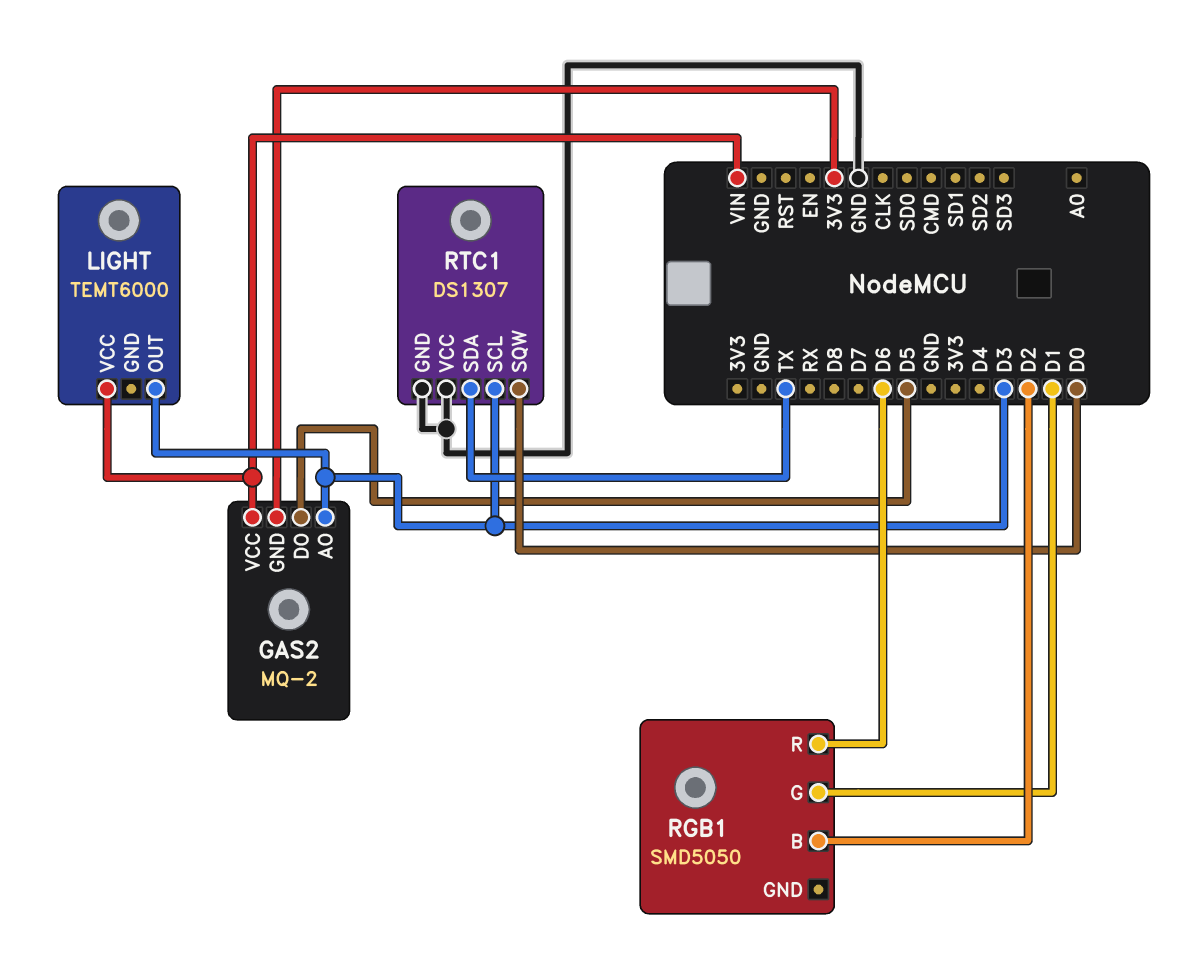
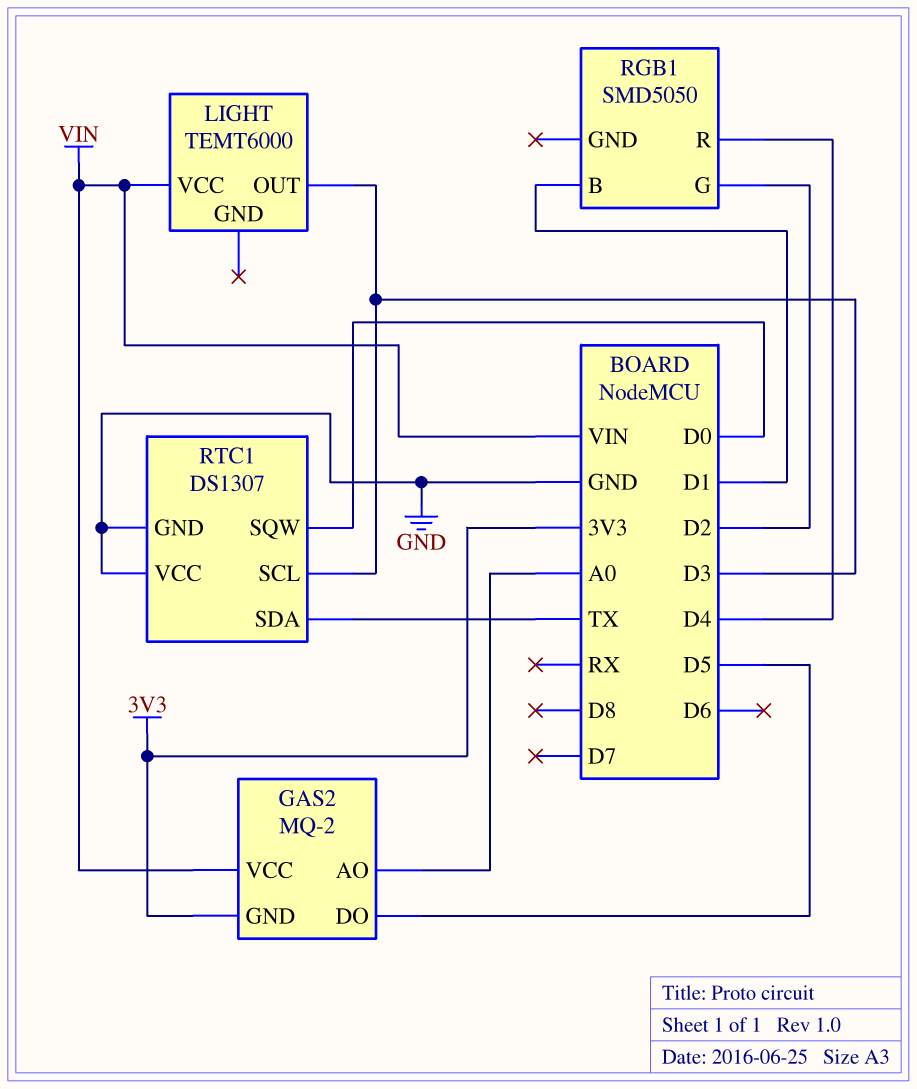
GAS2 pin AO: D3 -> A0
RGB1 pin B: D2 -> D1
RGB1 pin G: D1 -> D2
RGB1 pin R: D6 -> D4

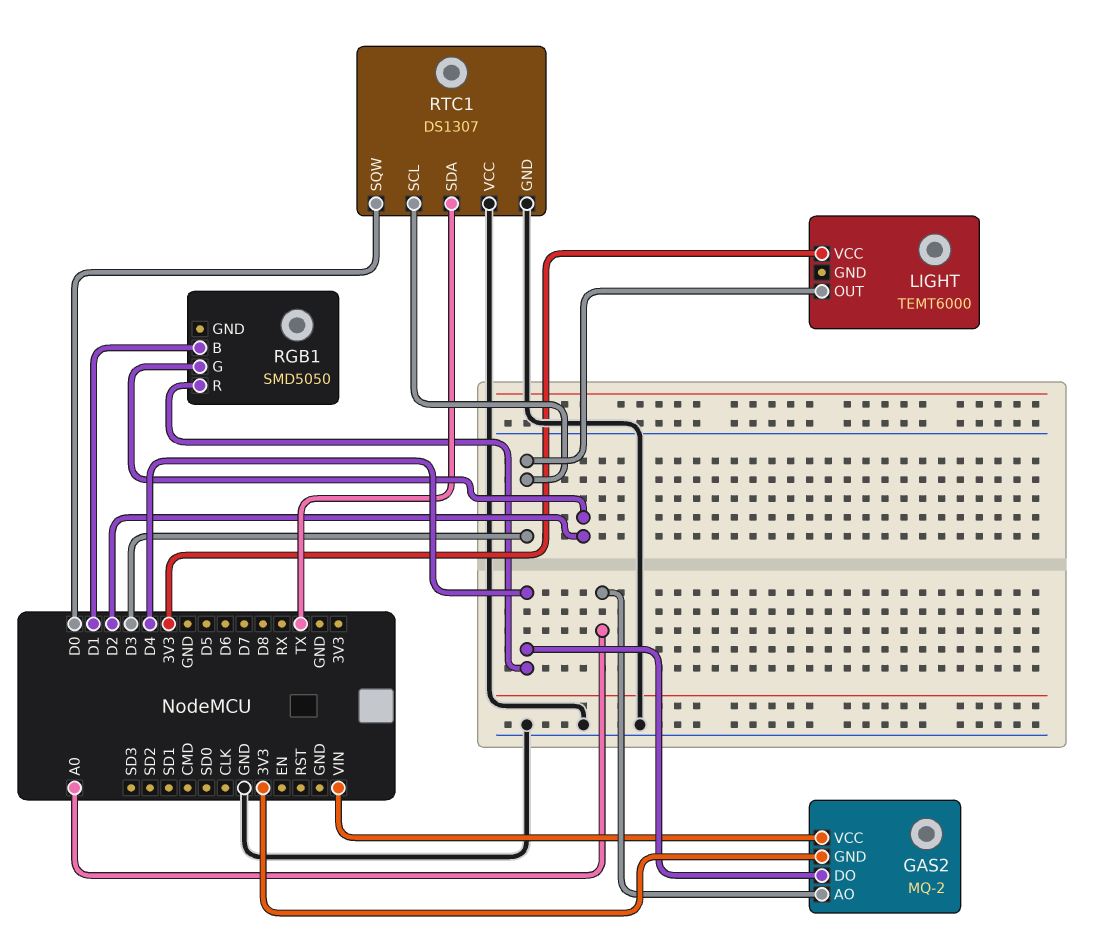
GAS2 pin DO: D5 -> D4
LIGHT pin VCC: VIN -> 3V3

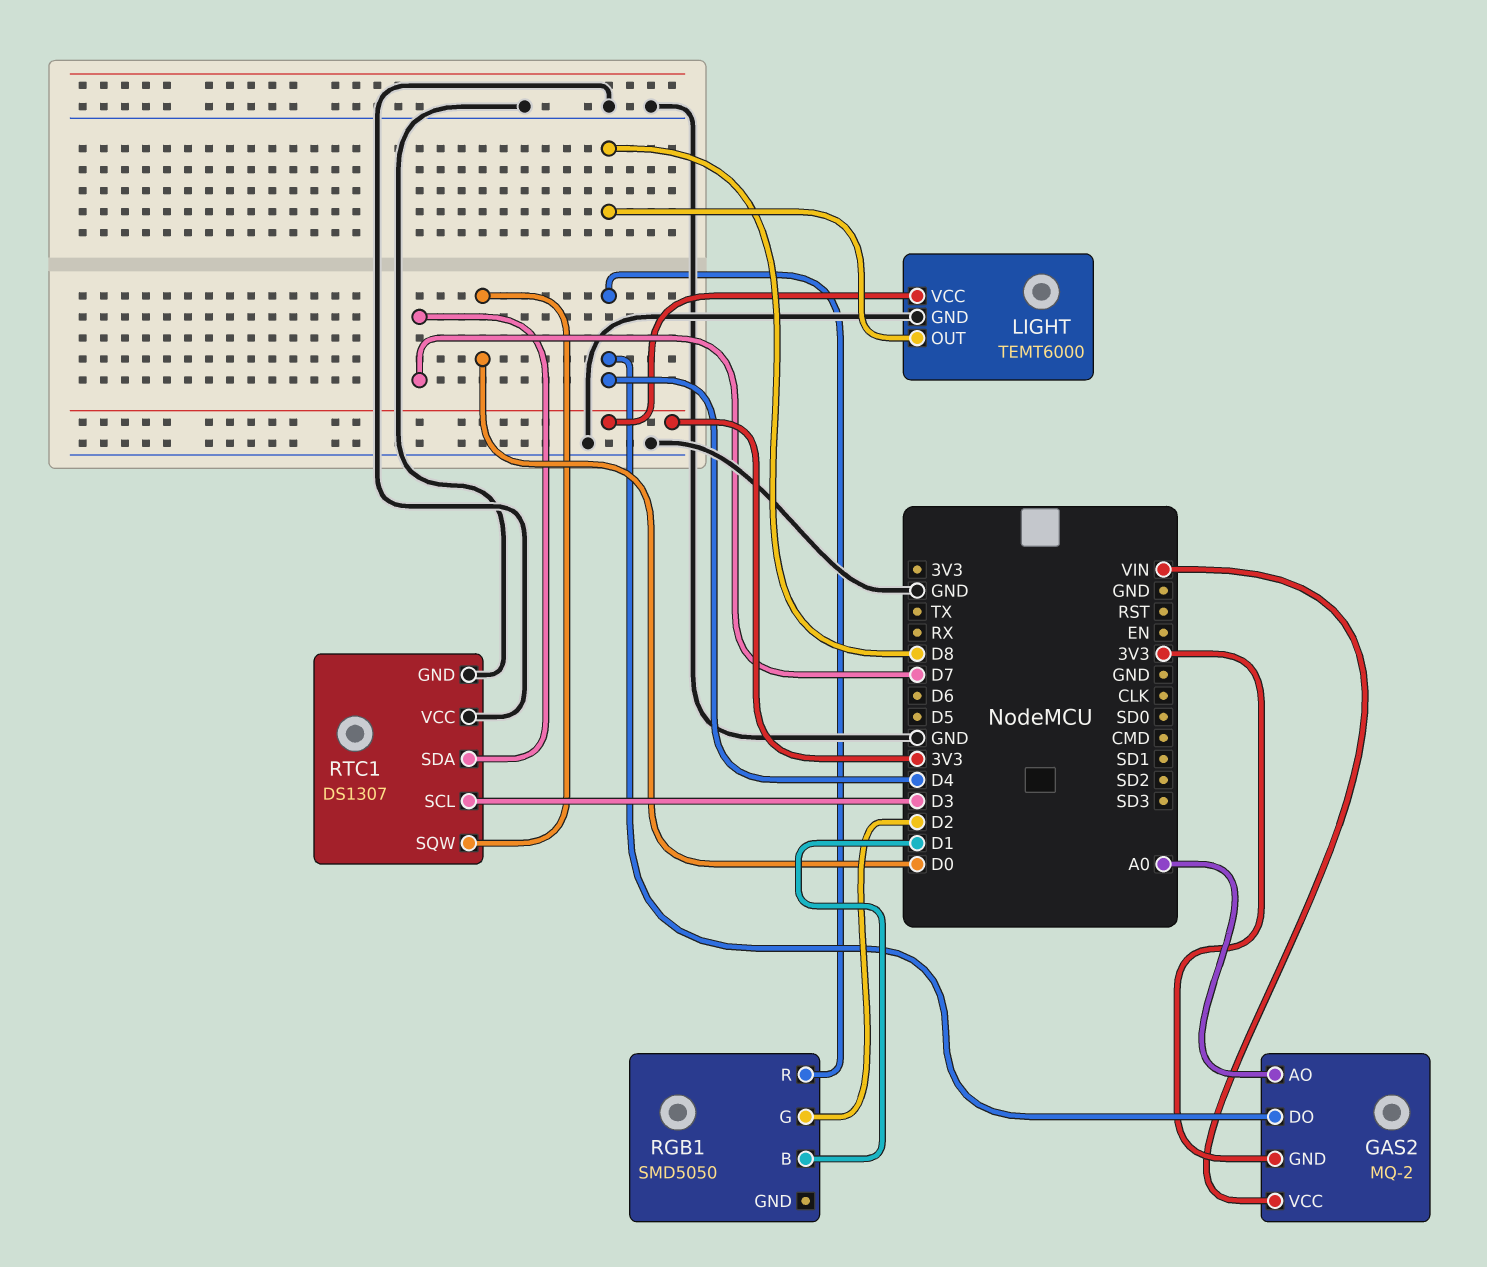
LIGHT pin GND: none -> GND
LIGHT pin OUT: D3 -> D8
RTC1 pin SDA: TX -> D7

